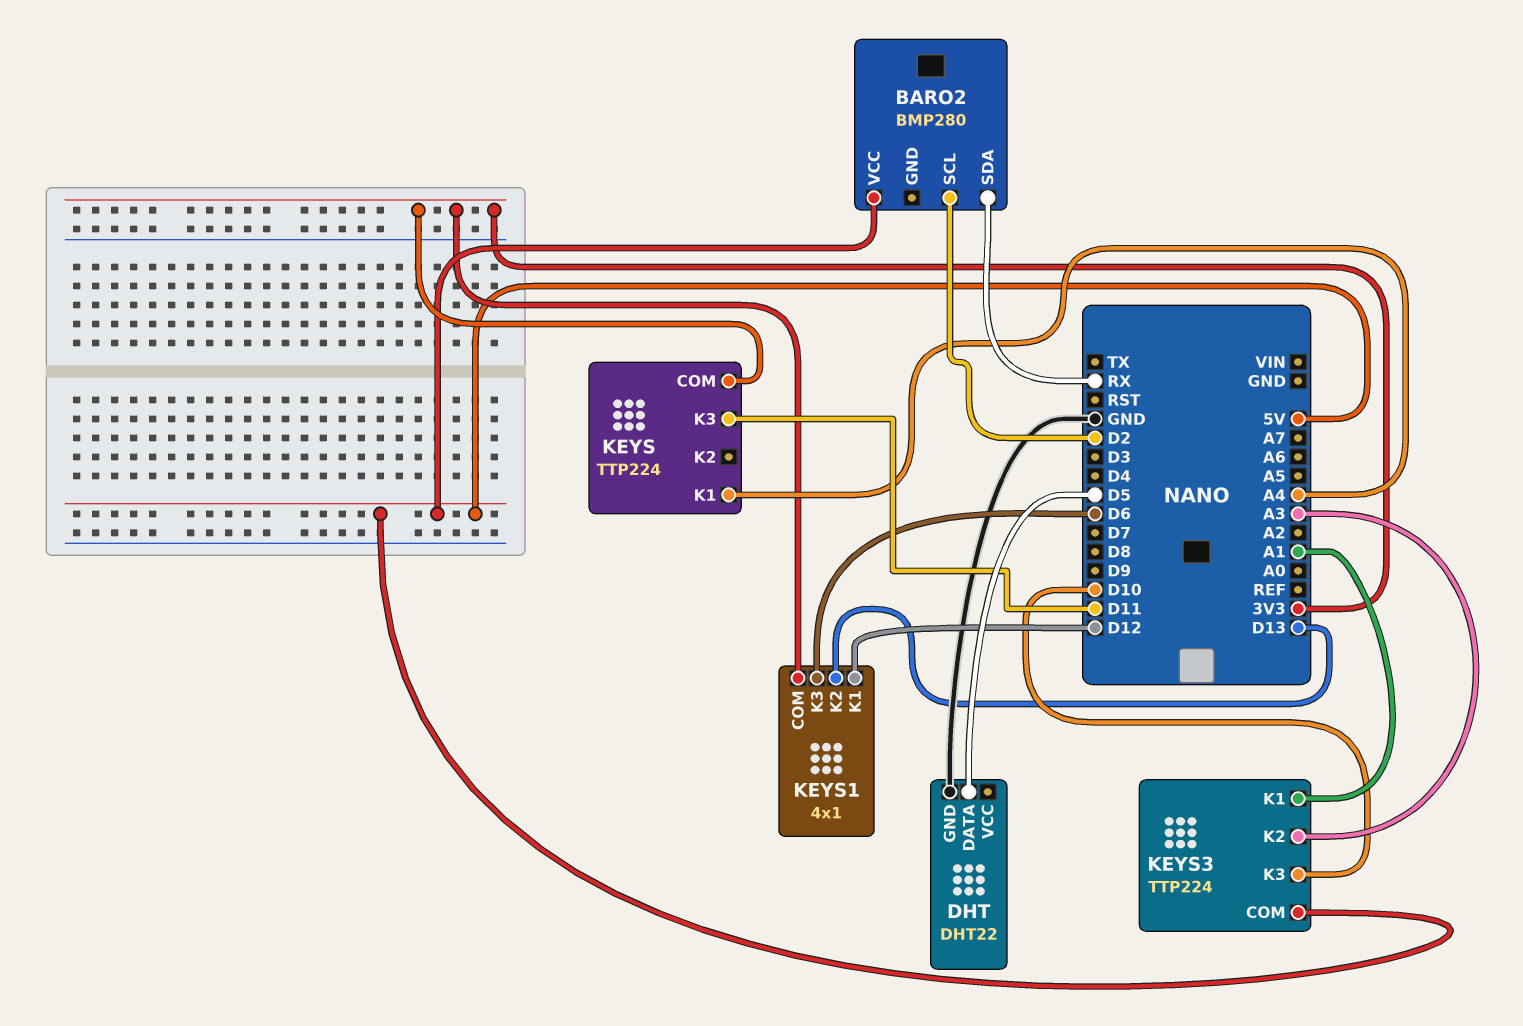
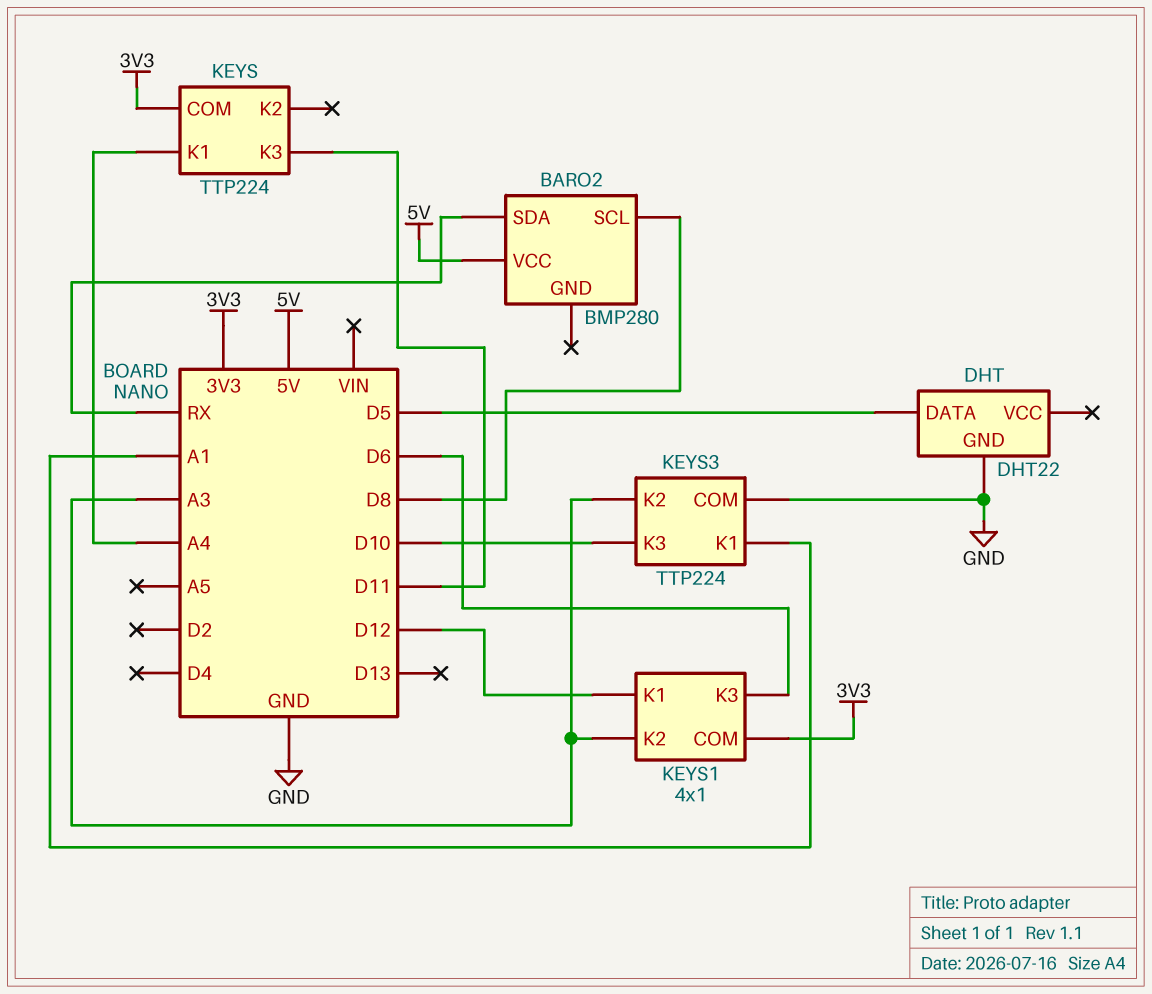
BARO2 pin SCL: D2 -> D8
KEYS1 pin K2: D13 -> A3
KEYS3 pin COM: 5V -> GND

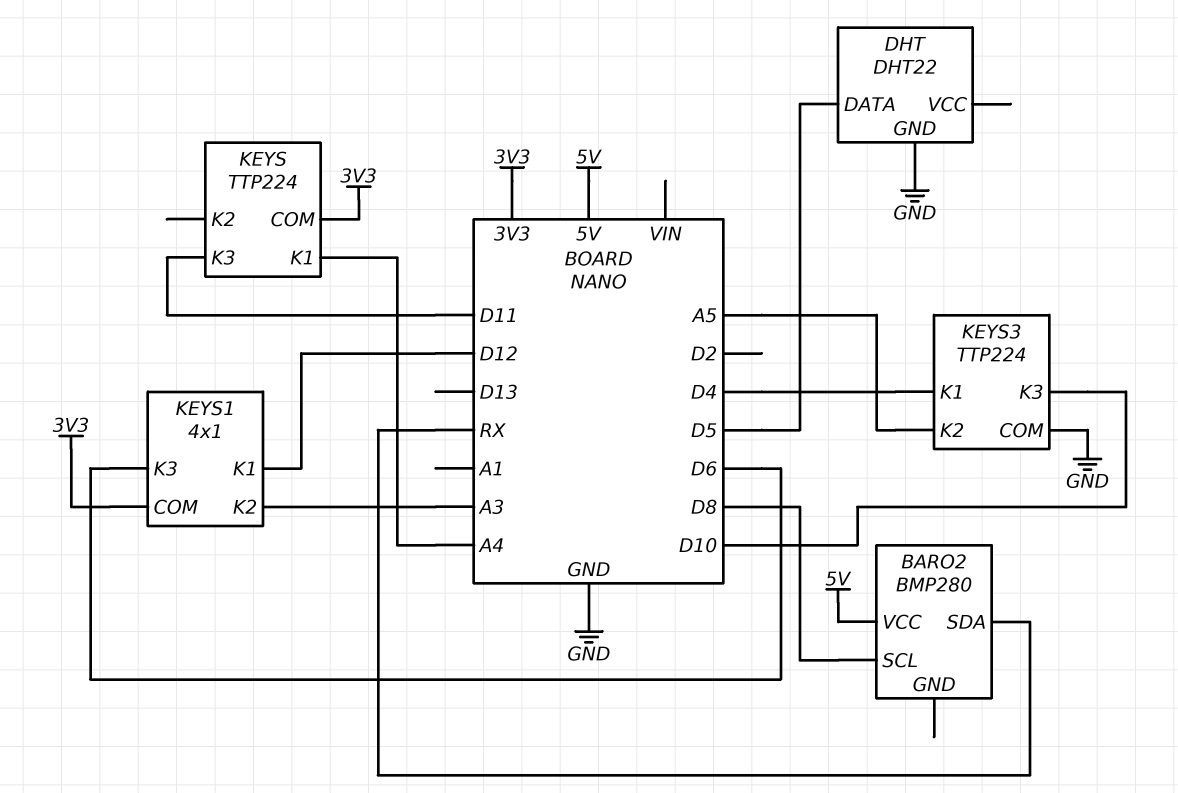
KEYS3 pin K1: A1 -> D4
KEYS3 pin K2: A3 -> A5

